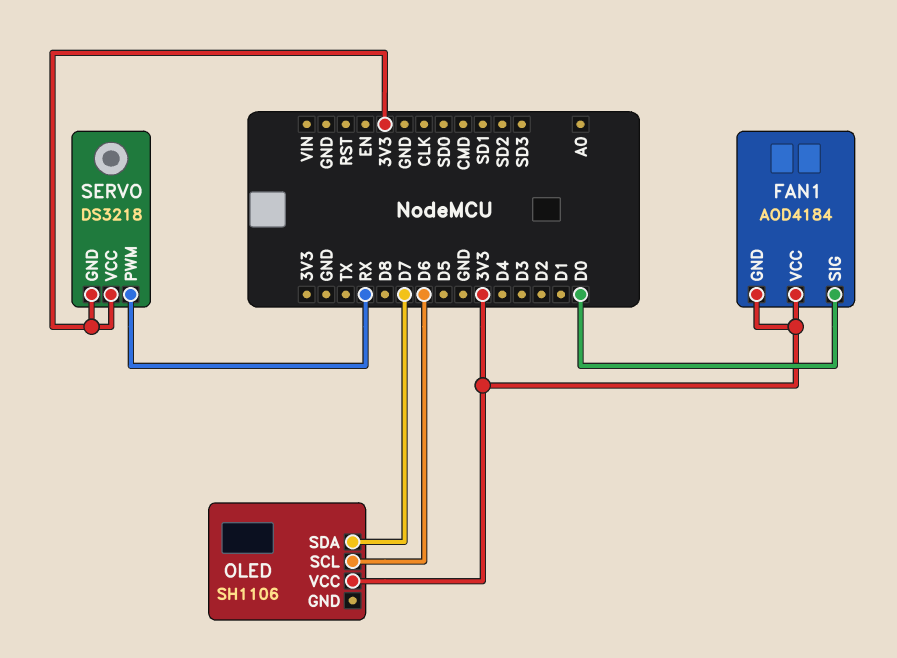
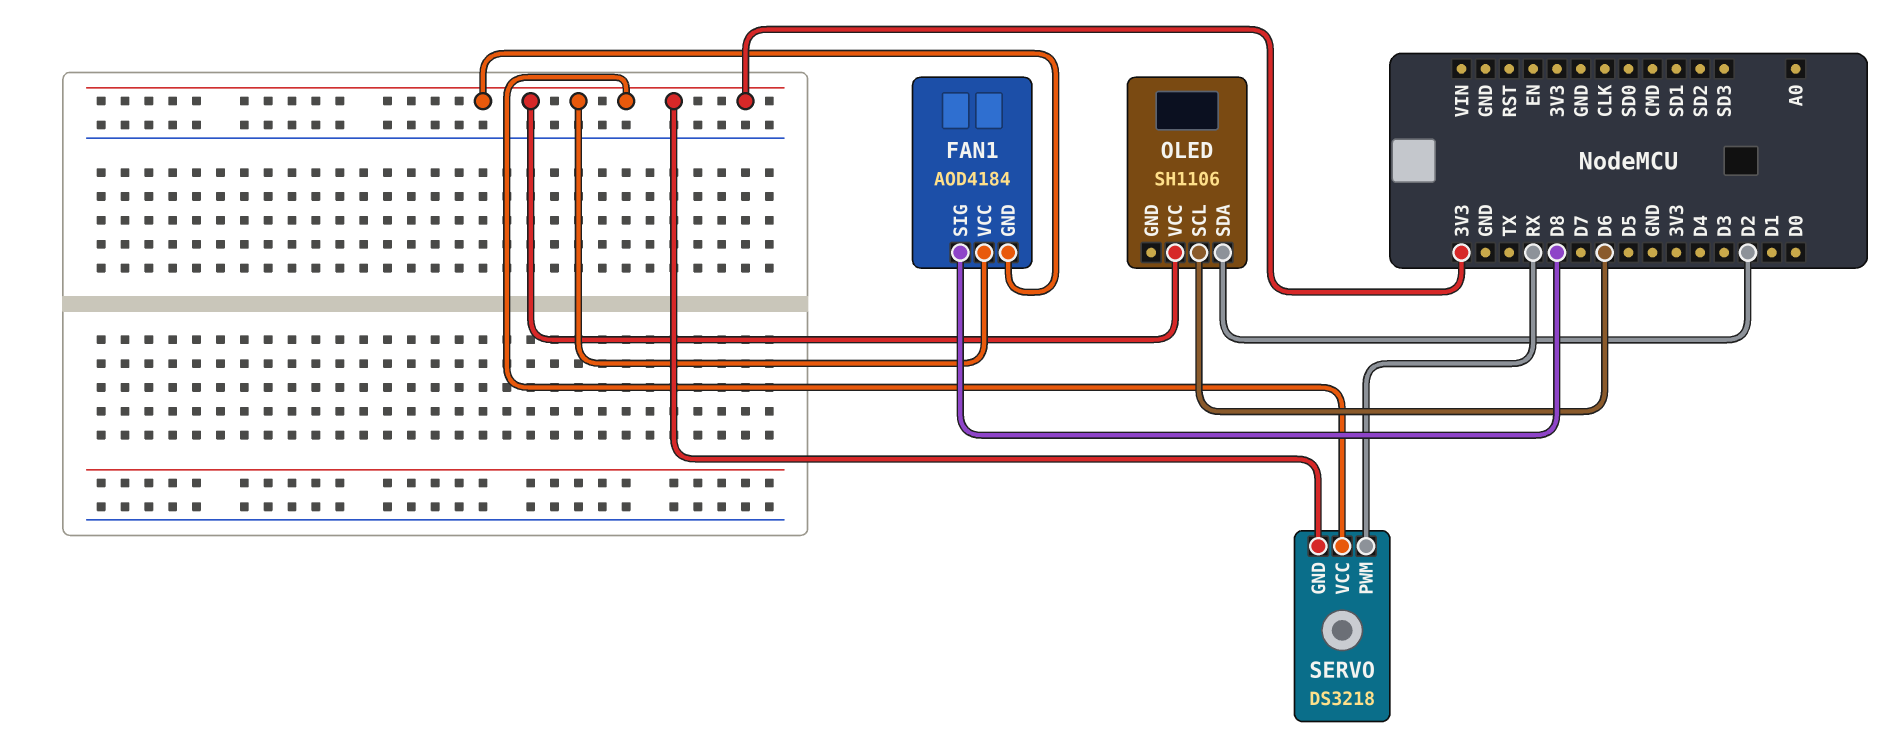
FAN1 pin SIG: D0 -> D8
OLED pin SDA: D7 -> D2

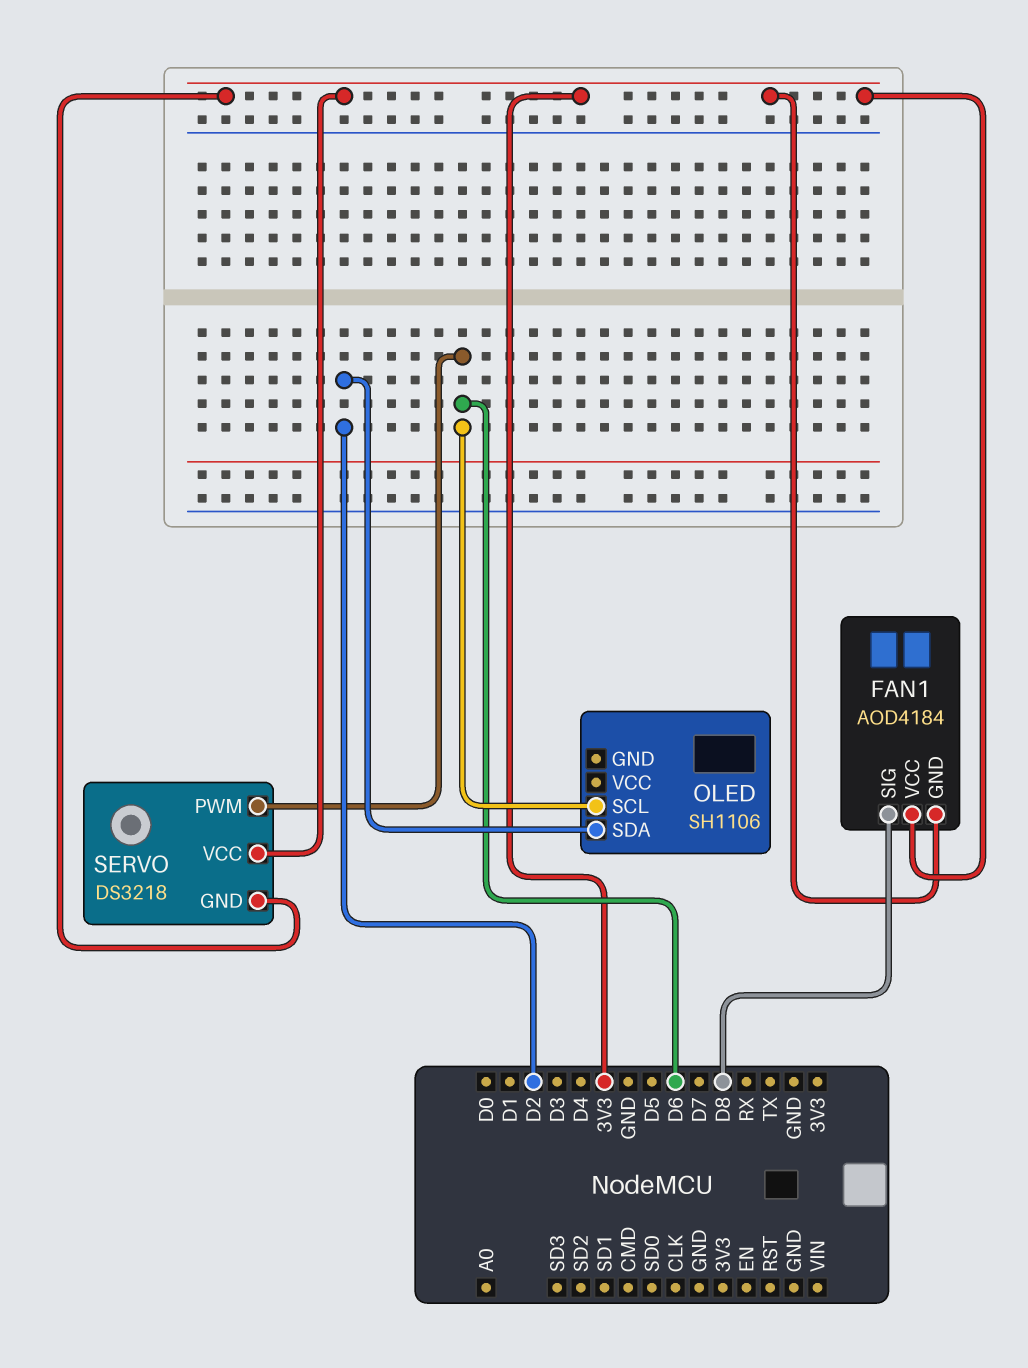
OLED pin VCC: 3V3 -> none
SERVO pin PWM: RX -> D6

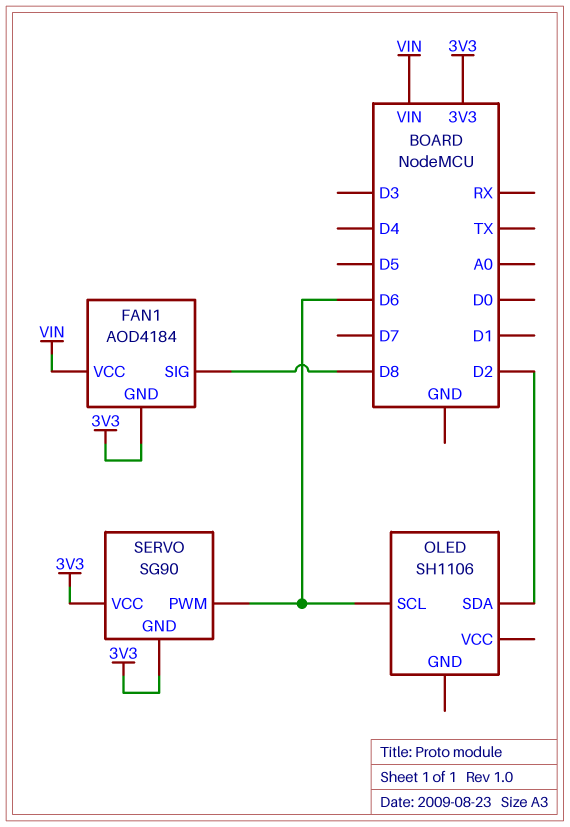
FAN1 pin VCC: 3V3 -> VIN
SERVO: DS3218 -> SG90

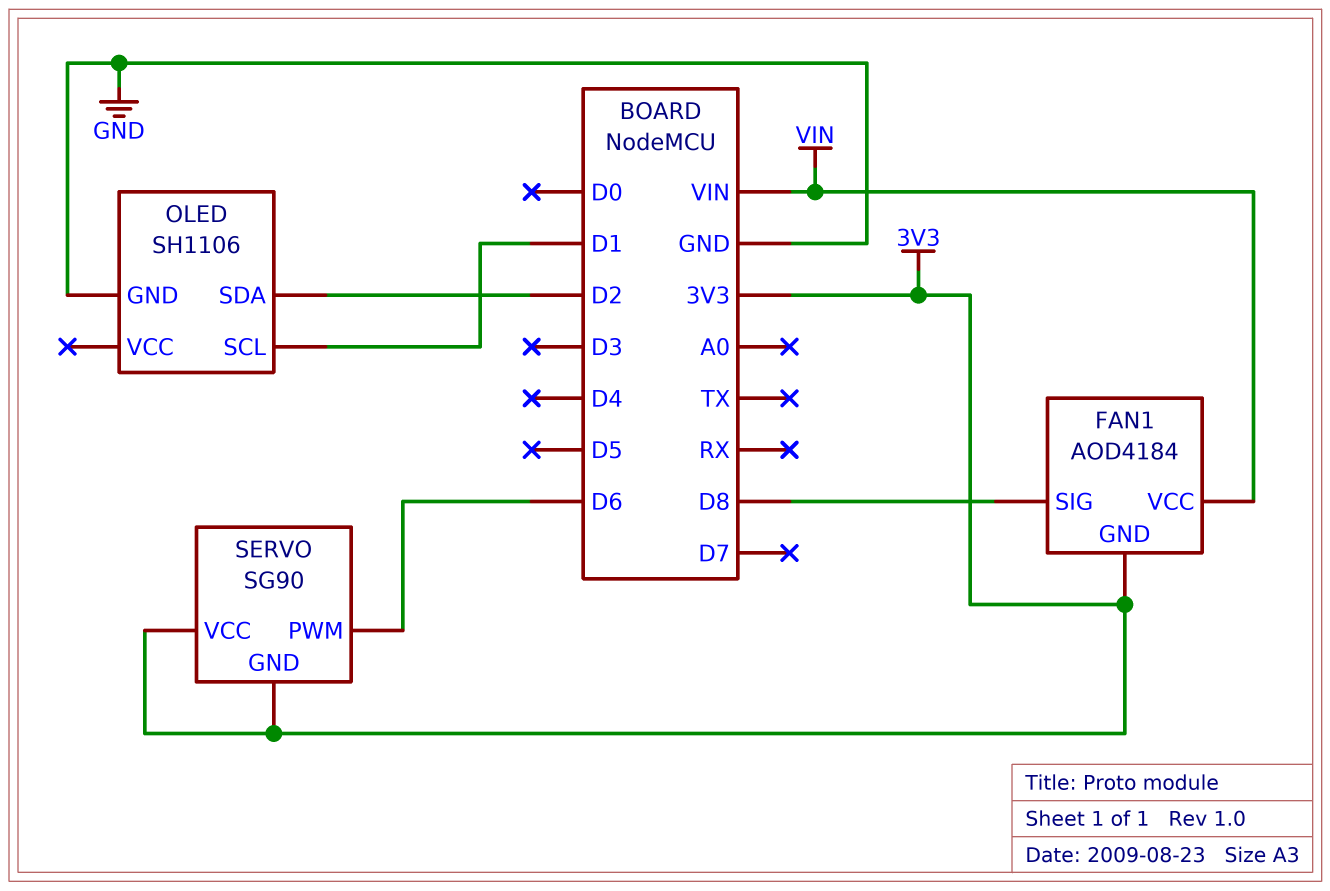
OLED pin GND: none -> GND
OLED pin SCL: D6 -> D1

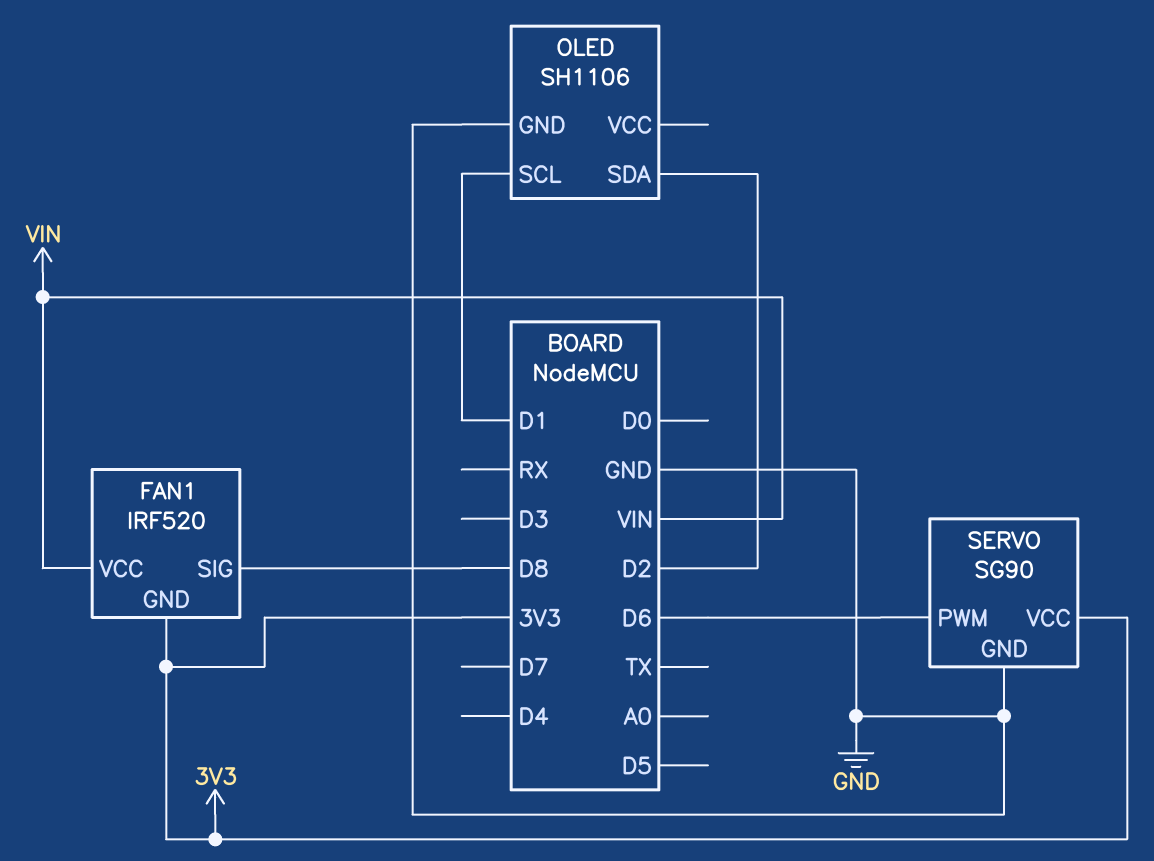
FAN1: AOD4184 -> IRF520
SERVO pin GND: 3V3 -> GND

